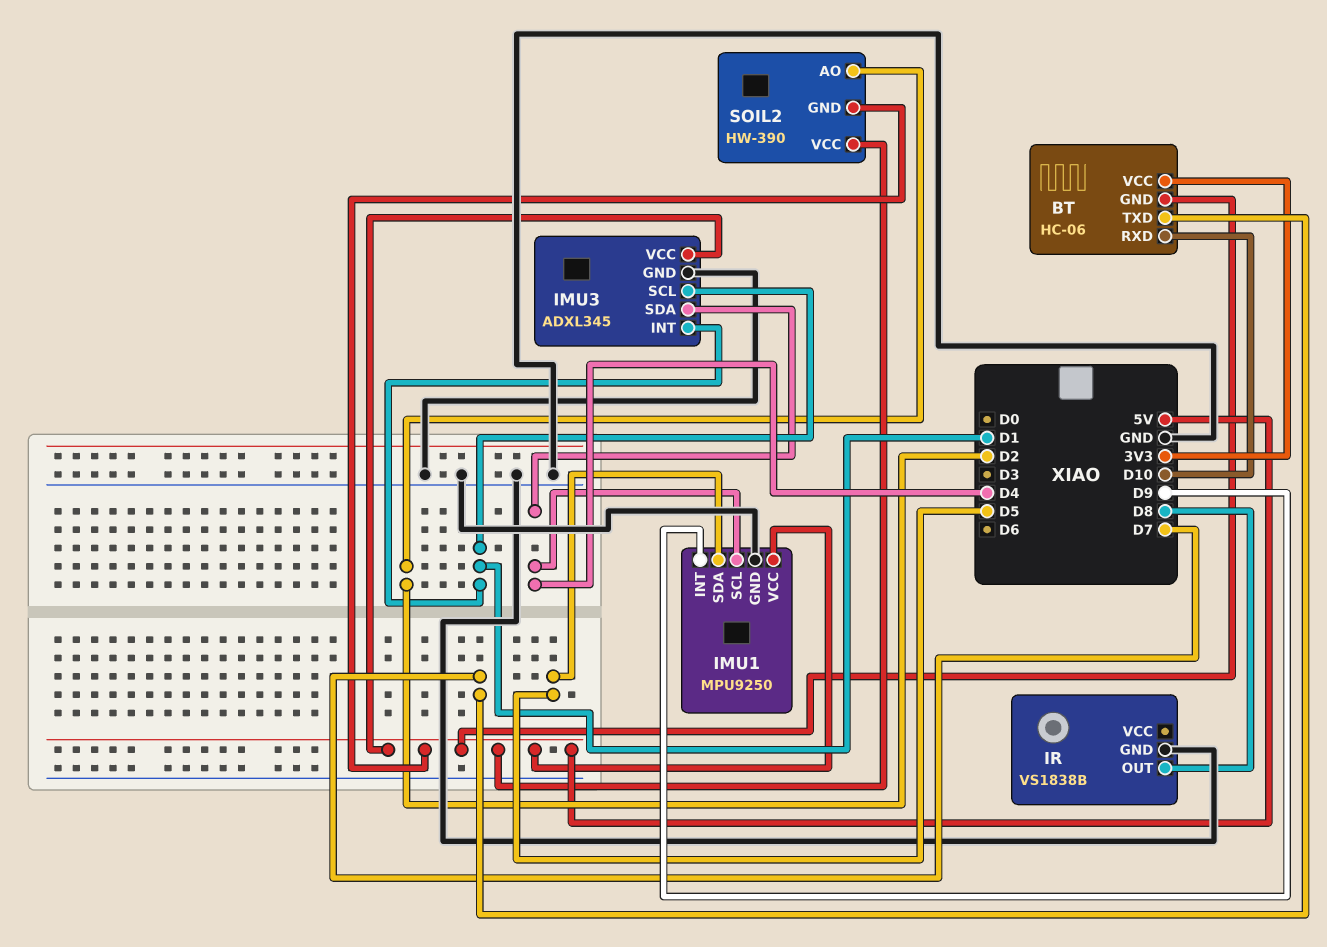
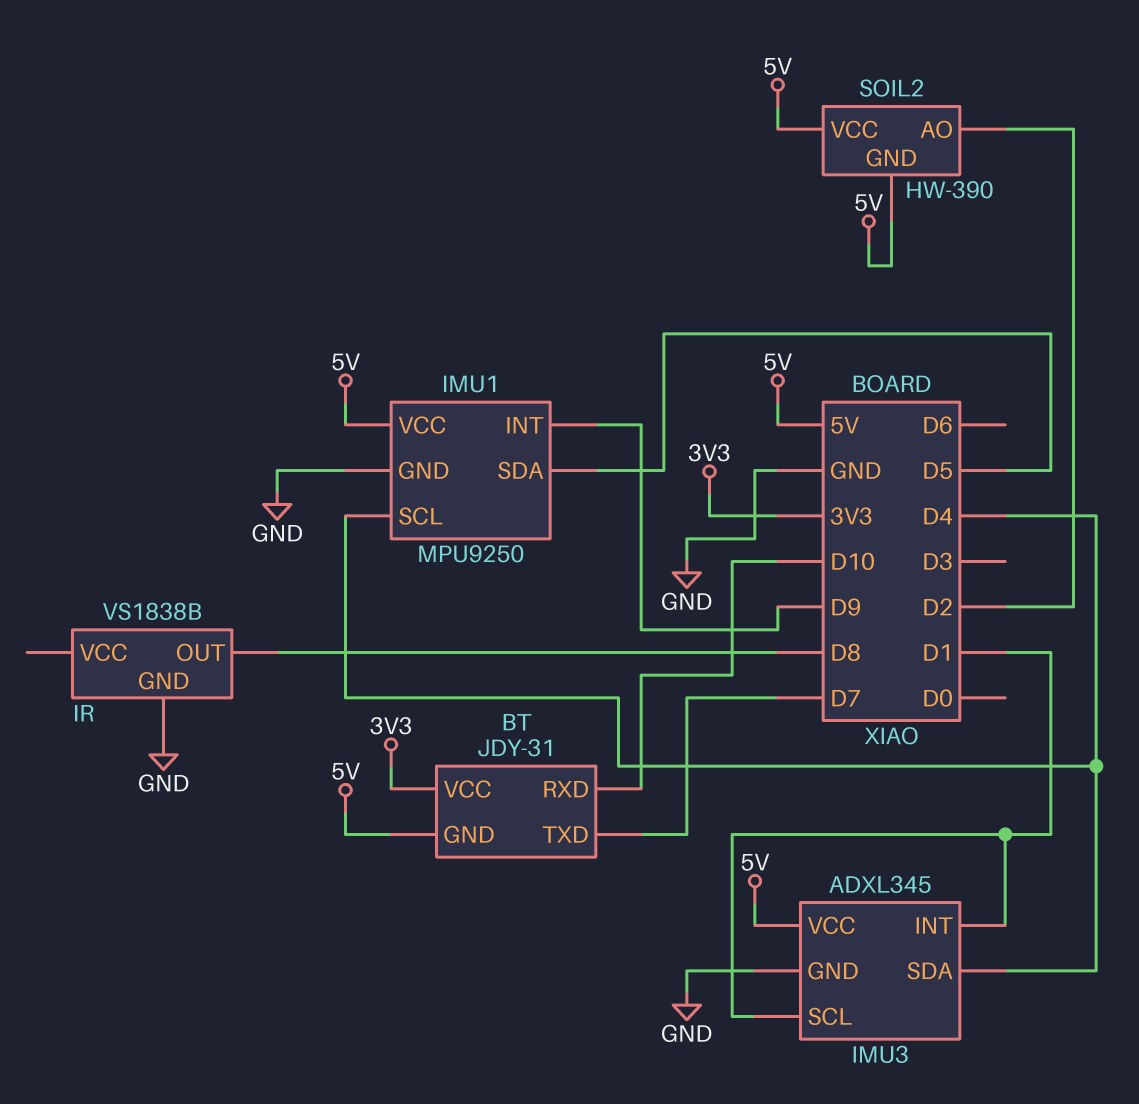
BT: HC-06 -> JDY-31

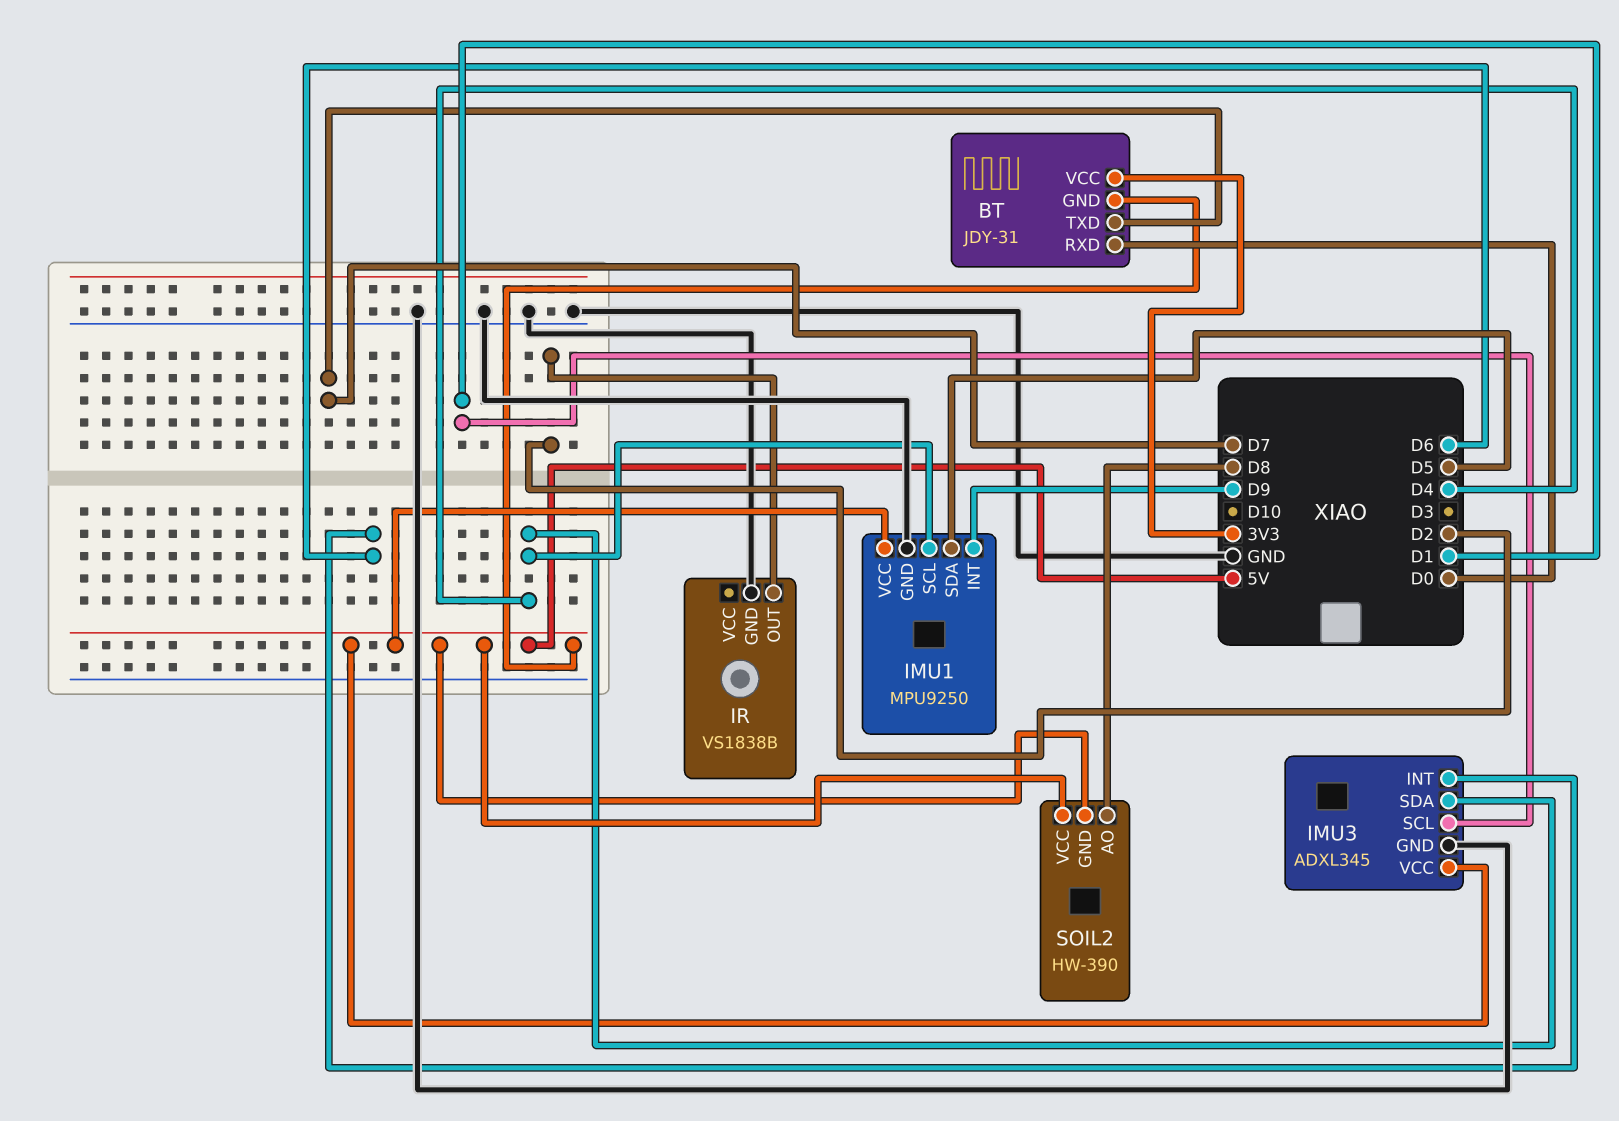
BT pin RXD: D10 -> D0
IMU3 pin INT: D1 -> D6
IR pin OUT: D8 -> D2
SOIL2 pin AO: D2 -> D8

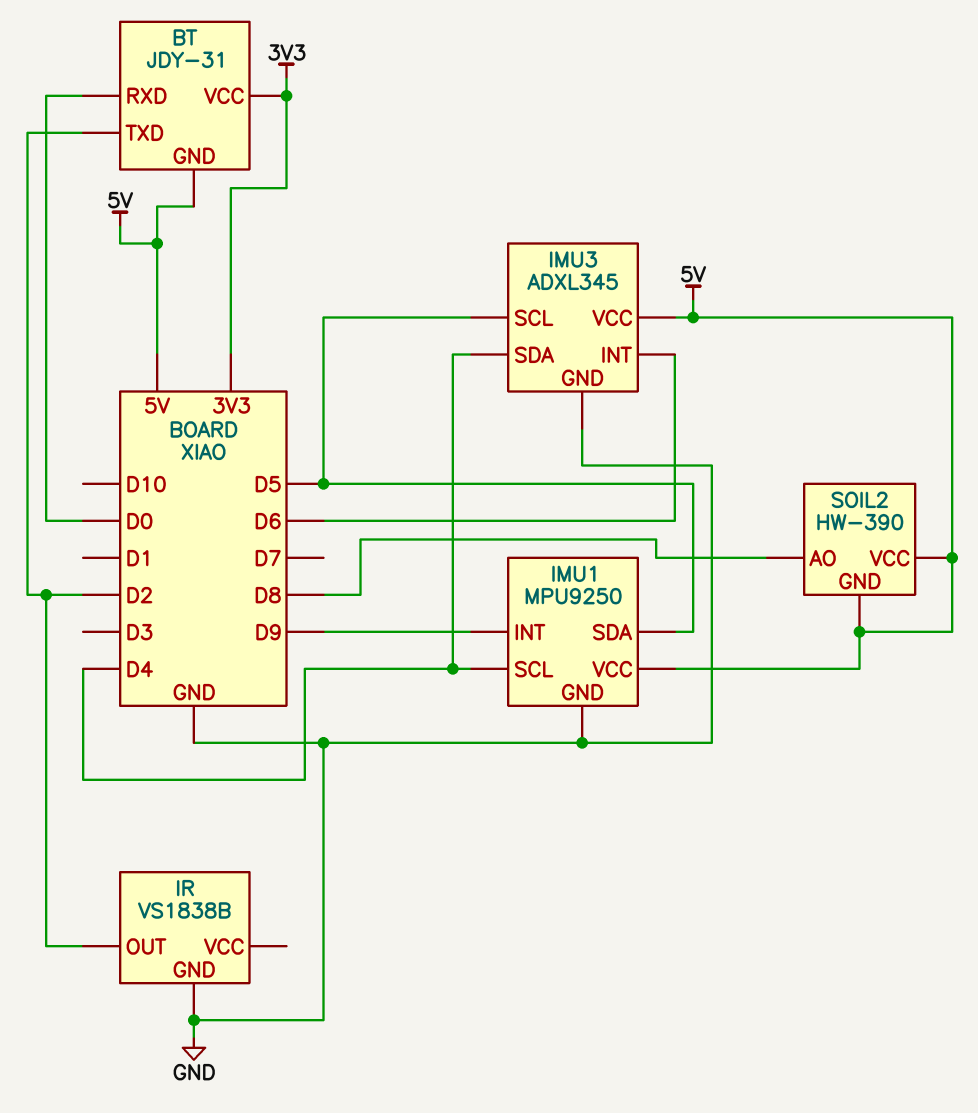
BT pin TXD: D7 -> D2
IMU3 pin SCL: D1 -> D5

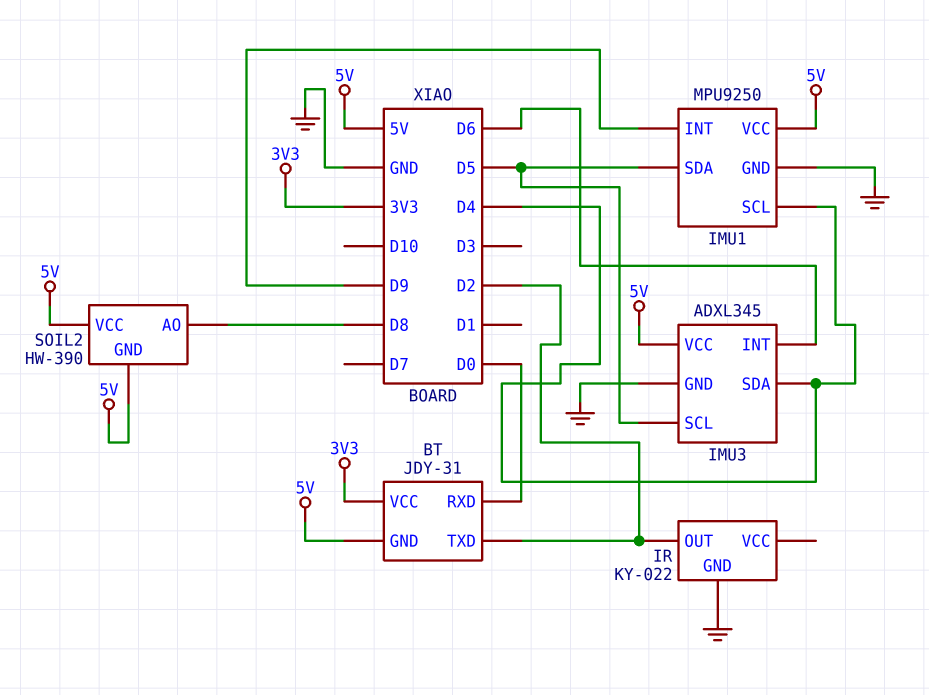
IR: VS1838B -> KY-022

